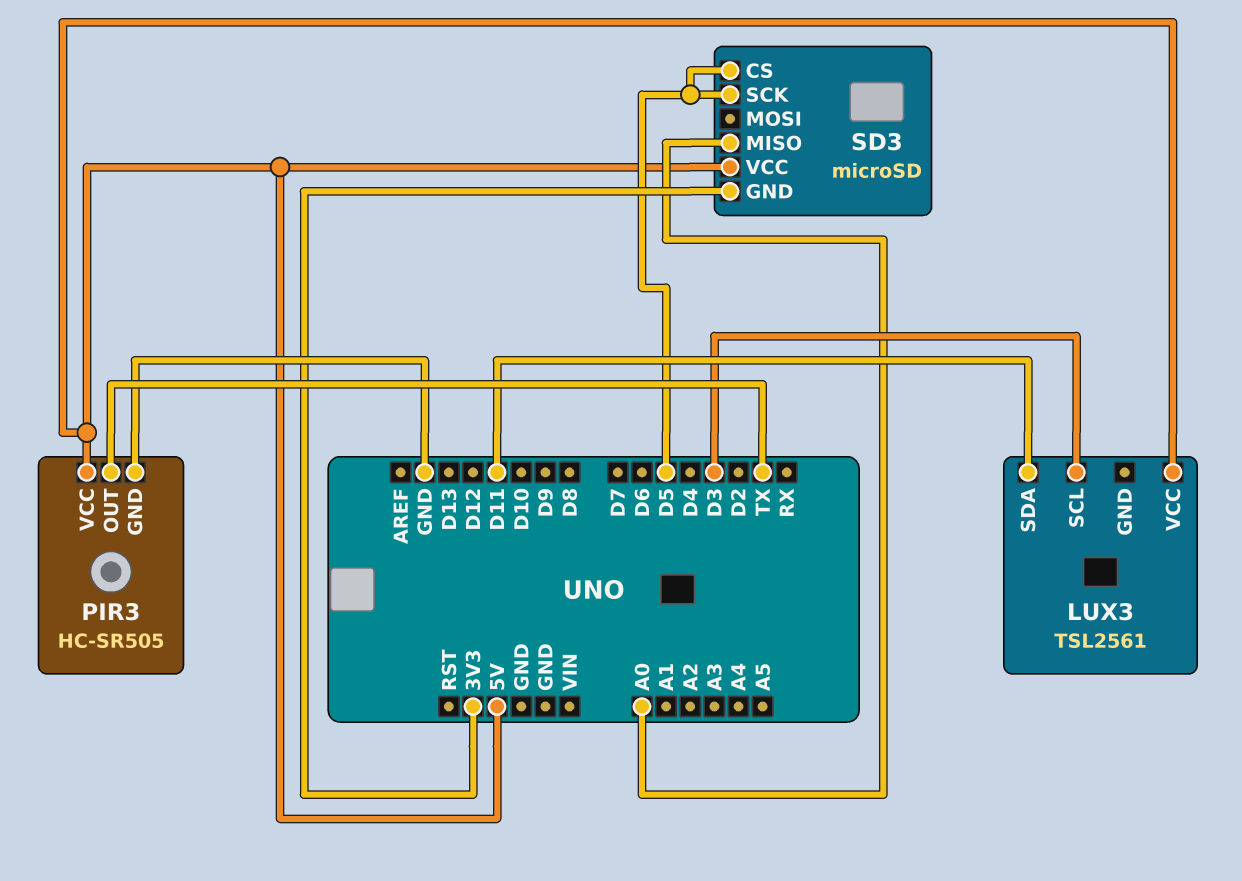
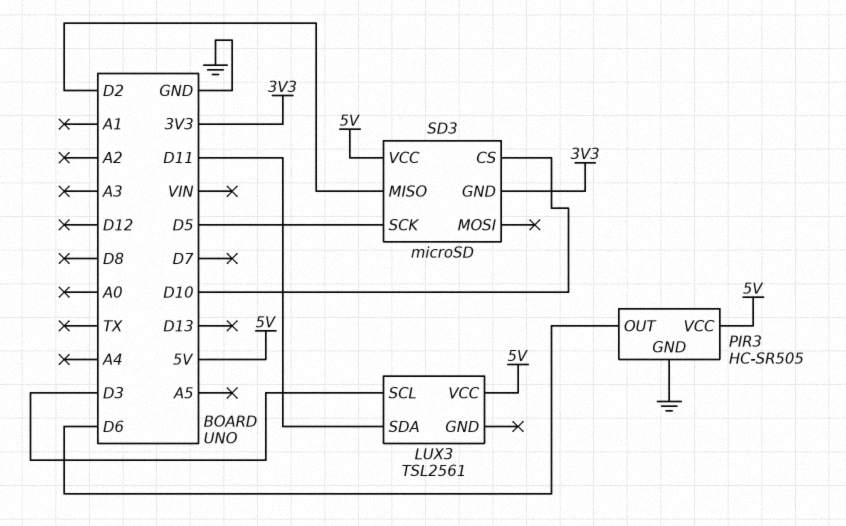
PIR3 pin OUT: TX -> D6
SD3 pin CS: D5 -> D10
SD3 pin MISO: A0 -> D2

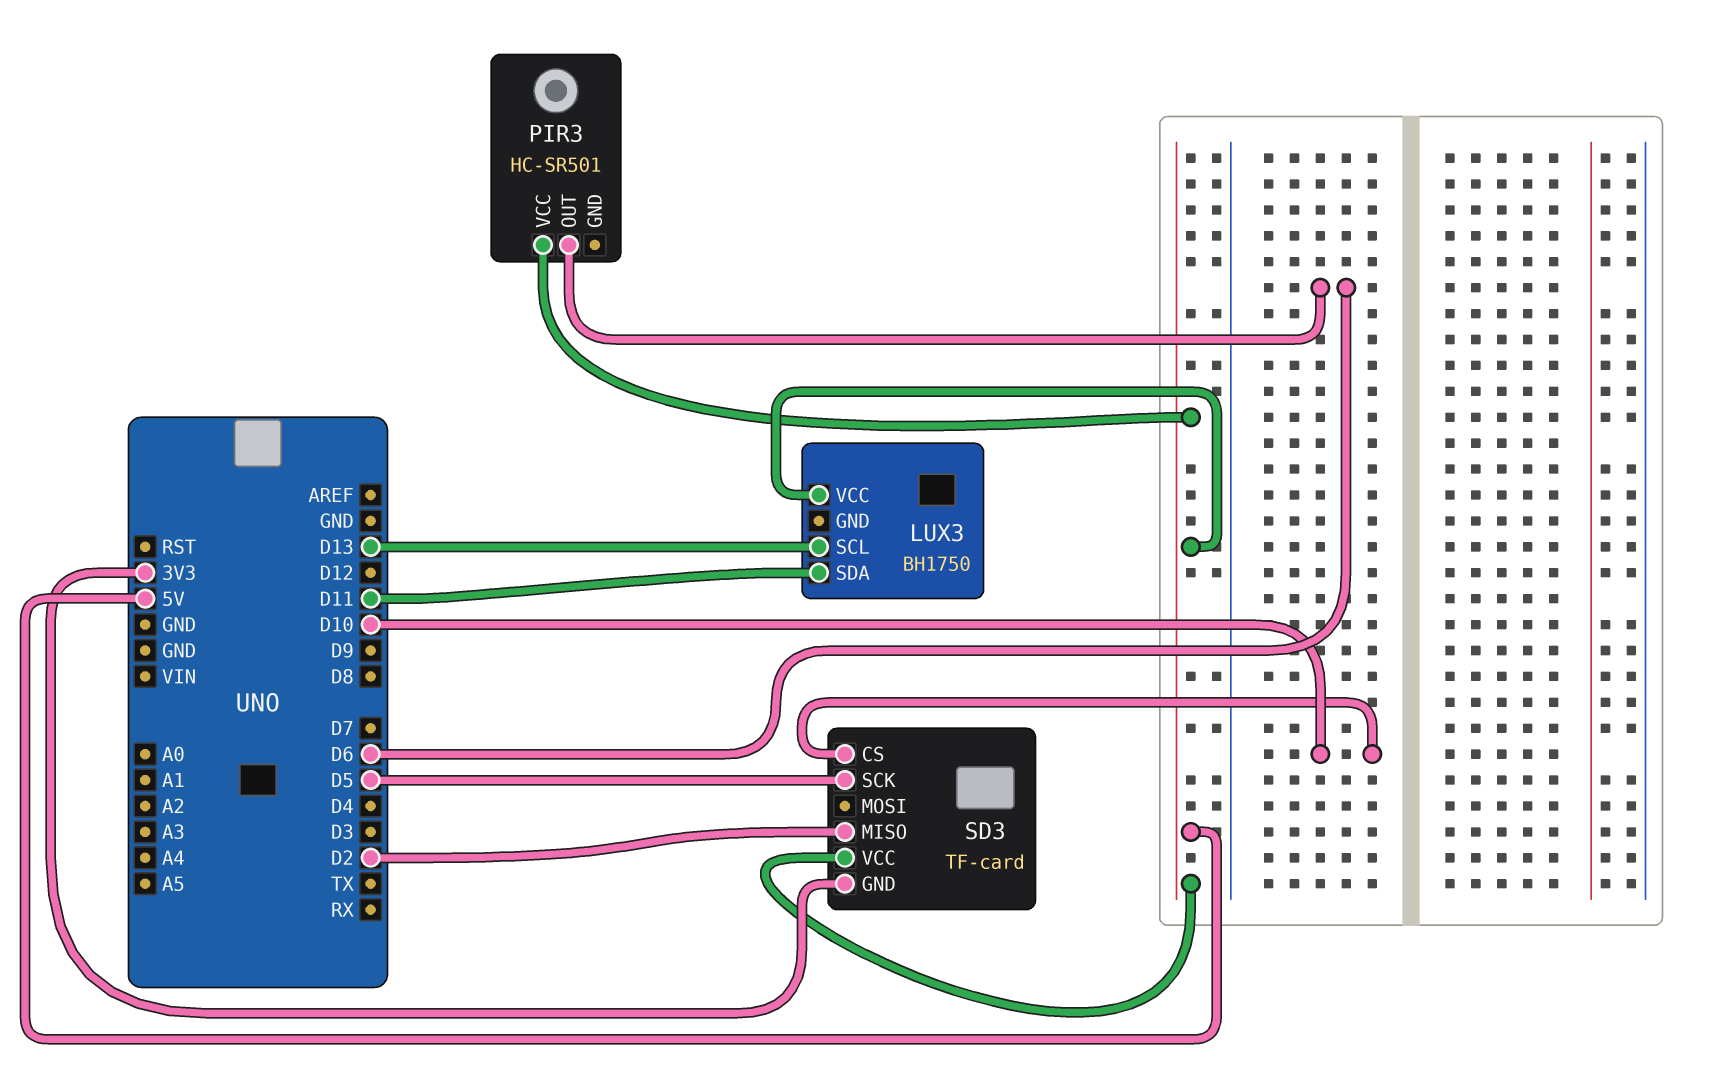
LUX3: TSL2561 -> BH1750
LUX3 pin SCL: D3 -> D13
PIR3: HC-SR505 -> HC-SR501
PIR3 pin GND: GND -> none
SD3: microSD -> TF-card

